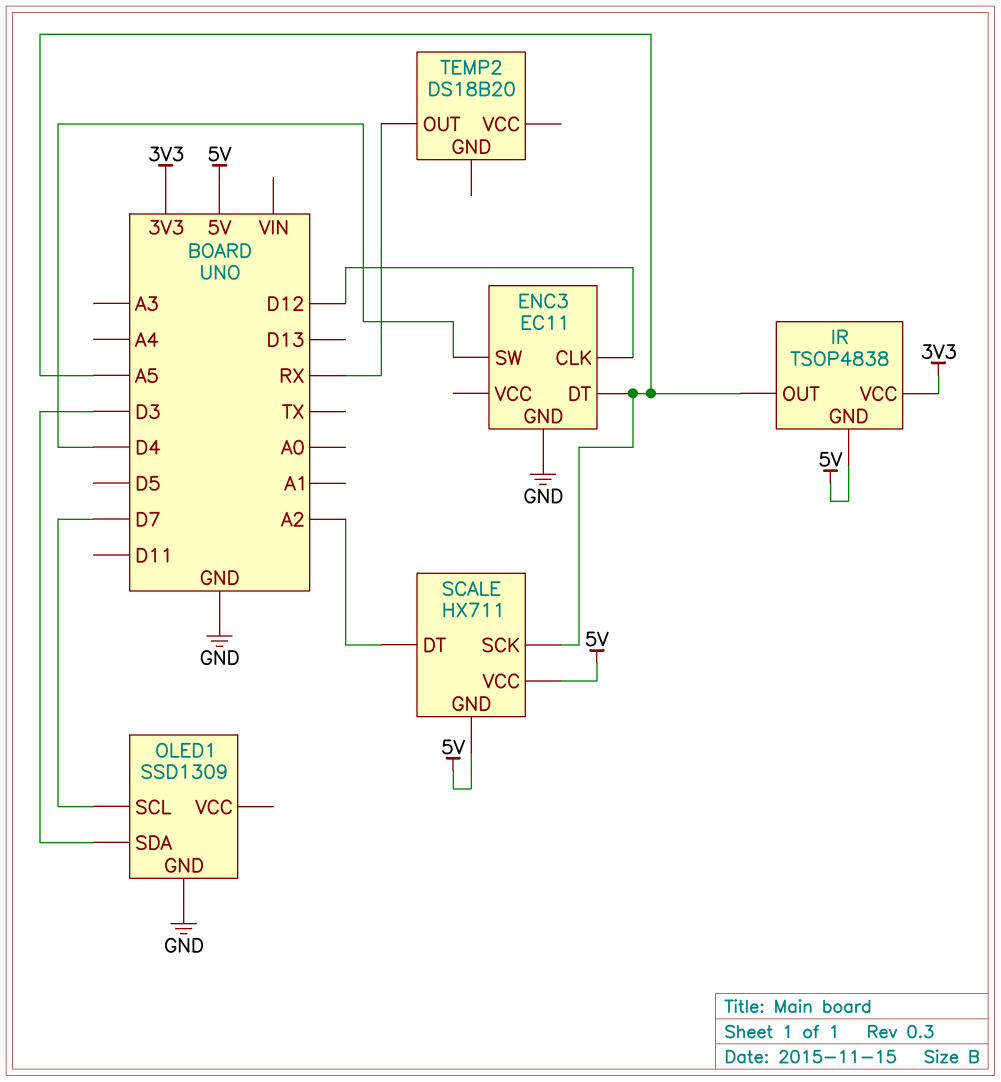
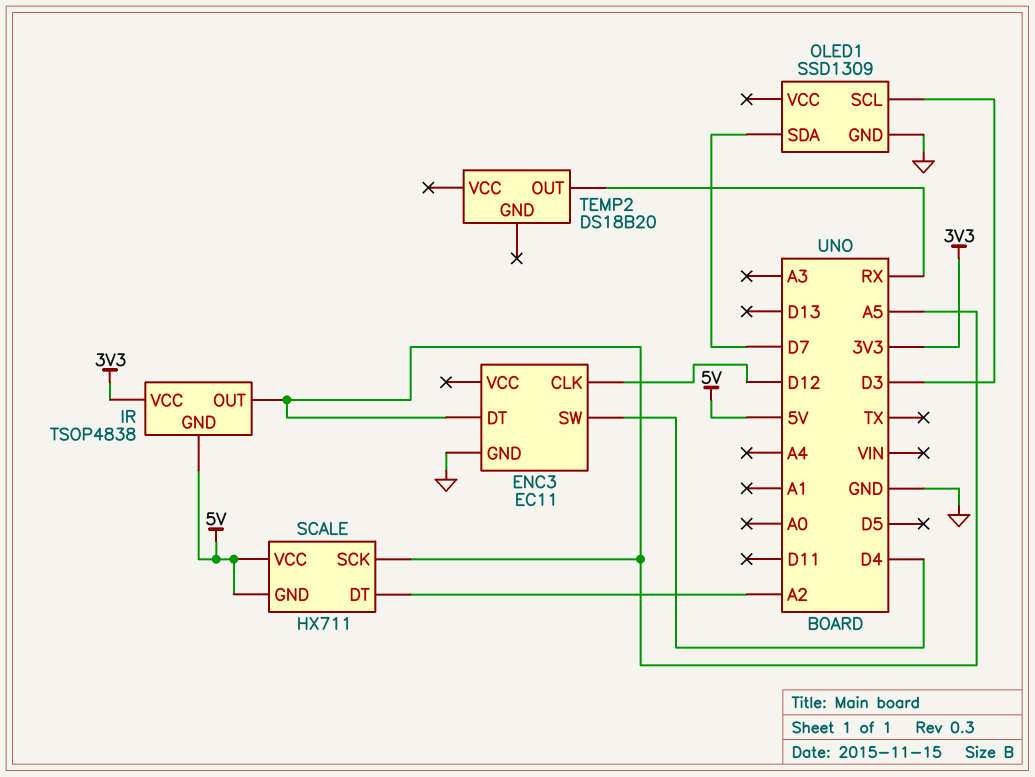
OLED1 pin SCL: D7 -> D3
OLED1 pin SDA: D3 -> D7

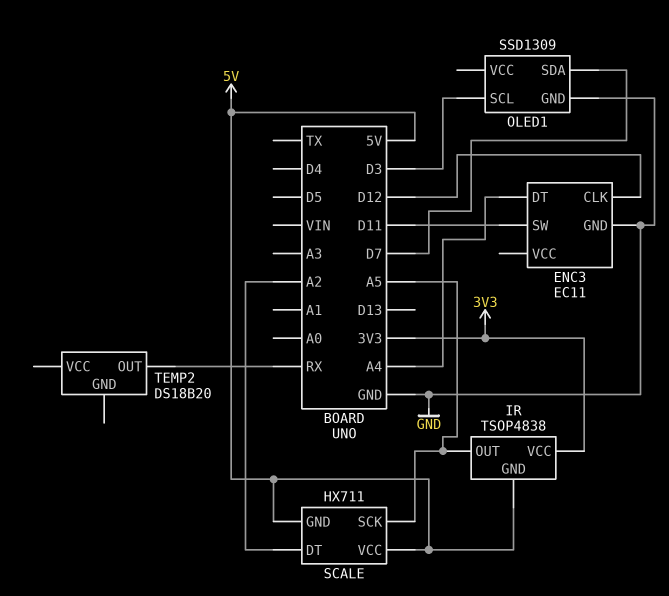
ENC3 pin DT: A5 -> A4
ENC3 pin SW: D4 -> D11

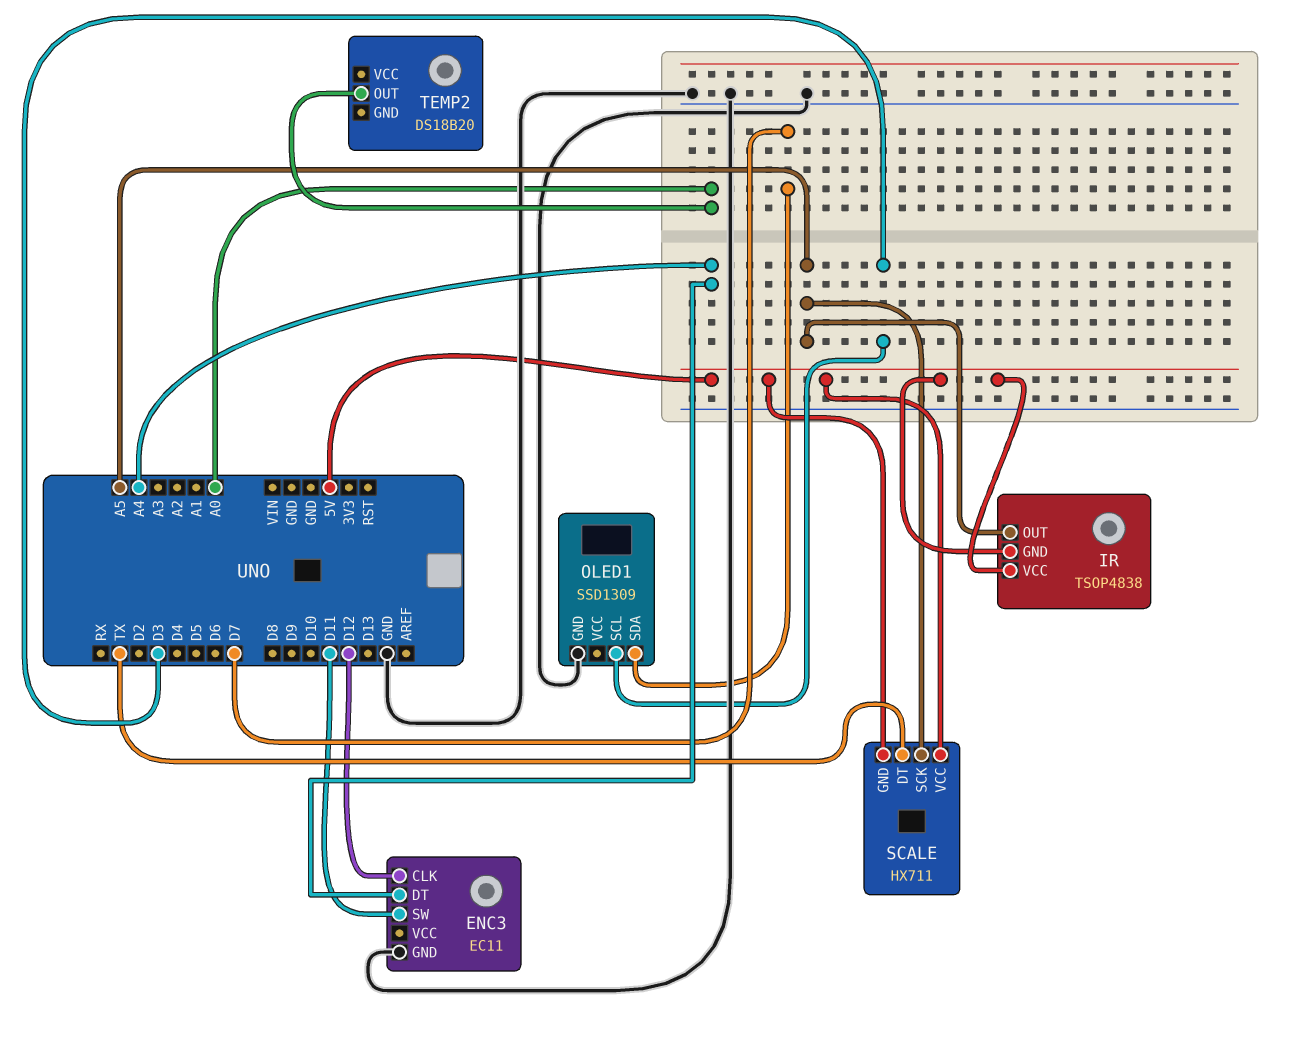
IR pin VCC: 3V3 -> 5V
SCALE pin DT: A2 -> TX
TEMP2 pin OUT: RX -> A0

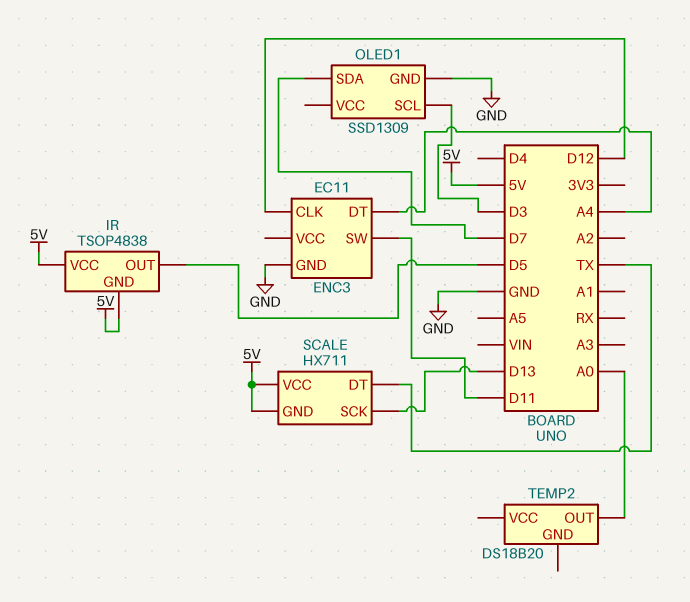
IR pin OUT: A5 -> D5
SCALE pin SCK: A5 -> D13

